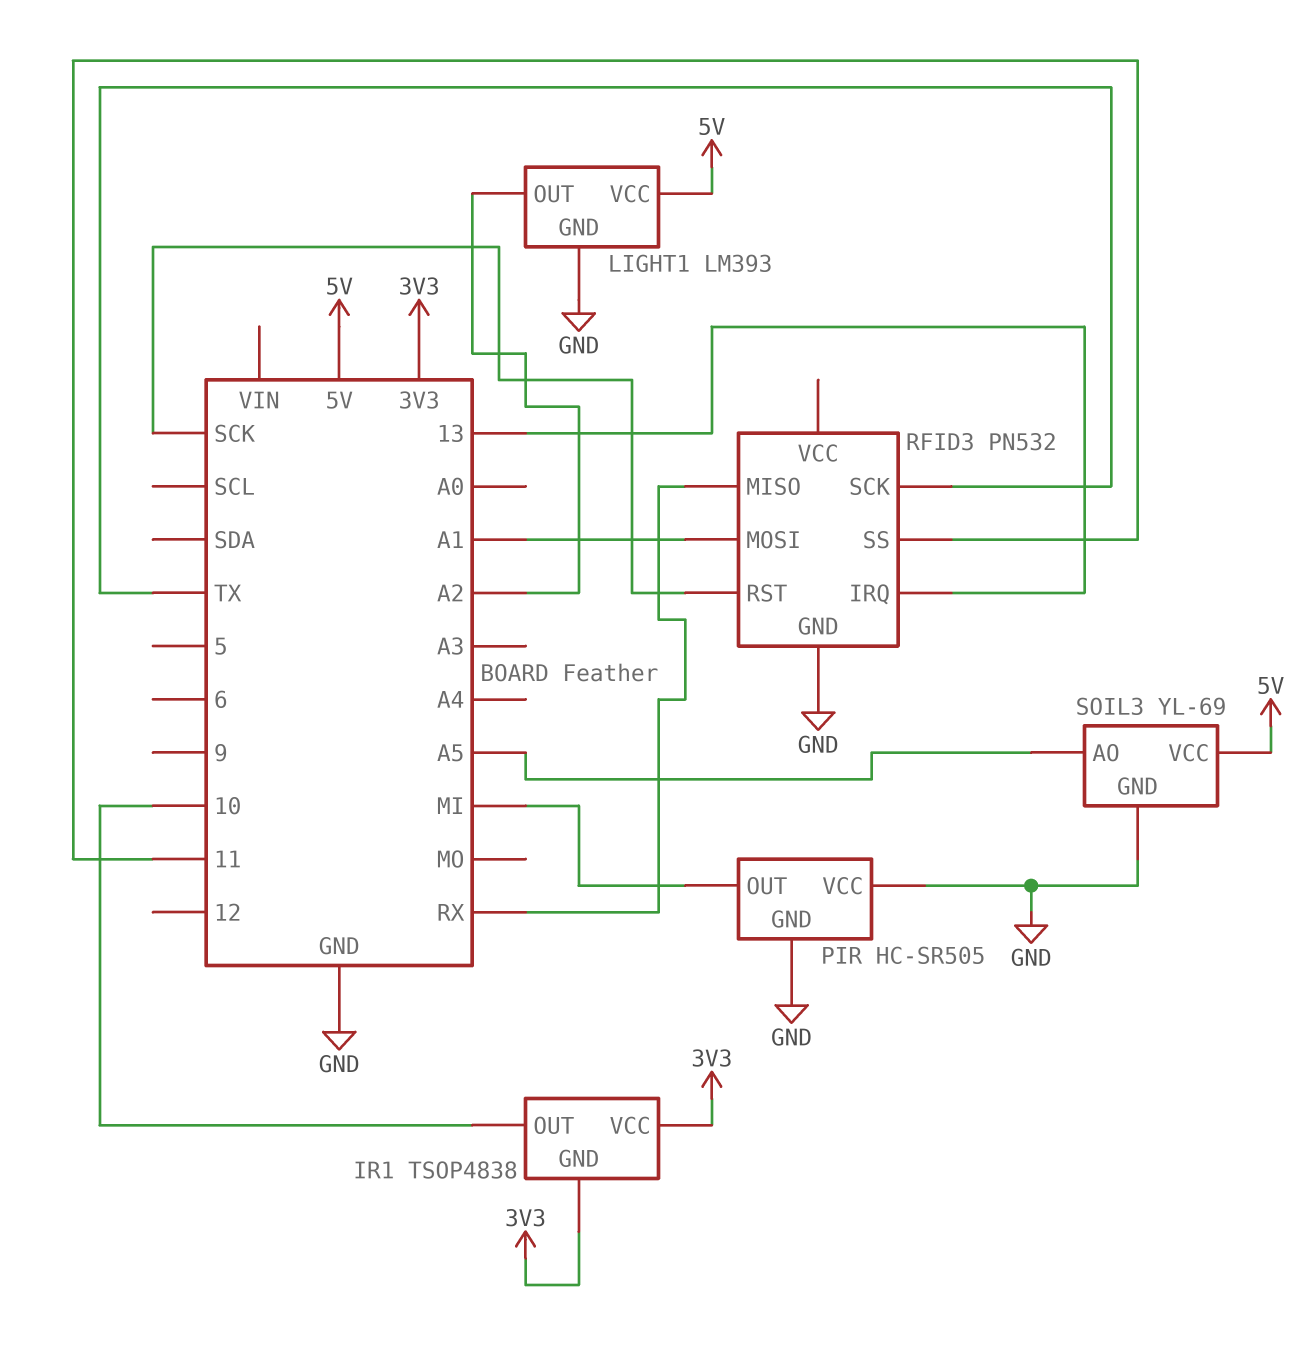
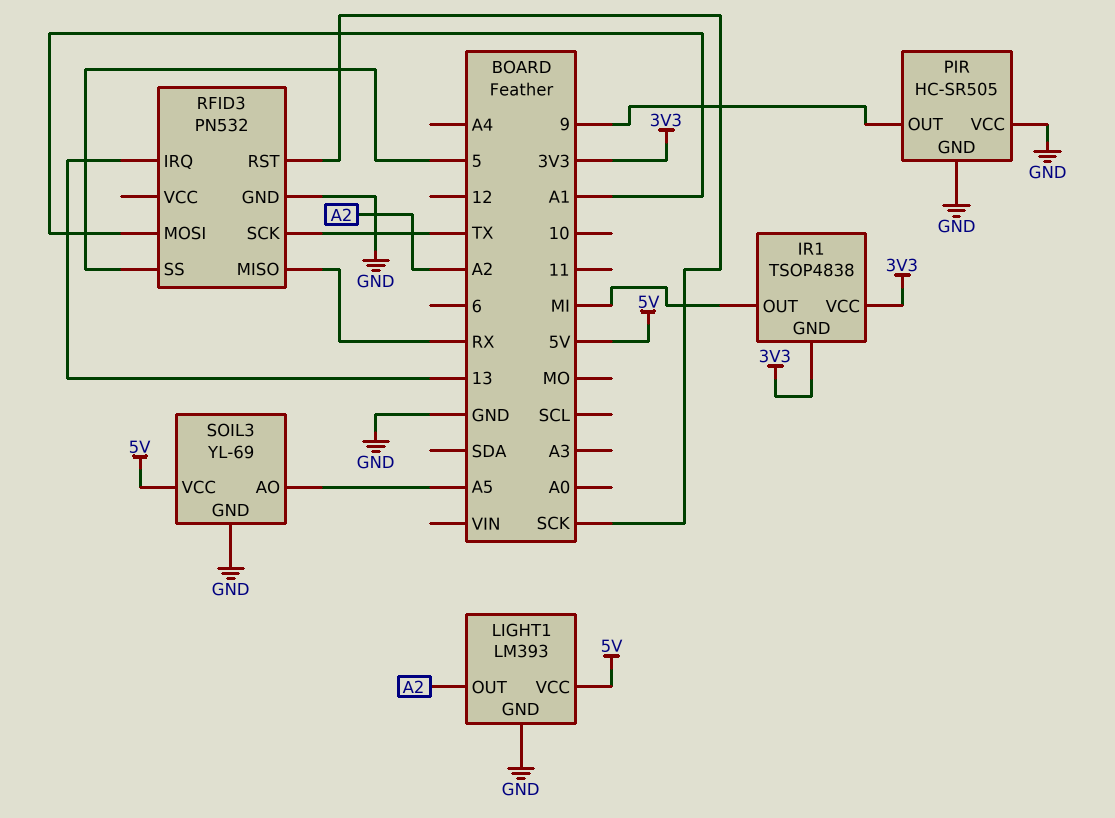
IR1 pin OUT: 10 -> MI
PIR pin OUT: MI -> 9
RFID3 pin SS: 11 -> 5

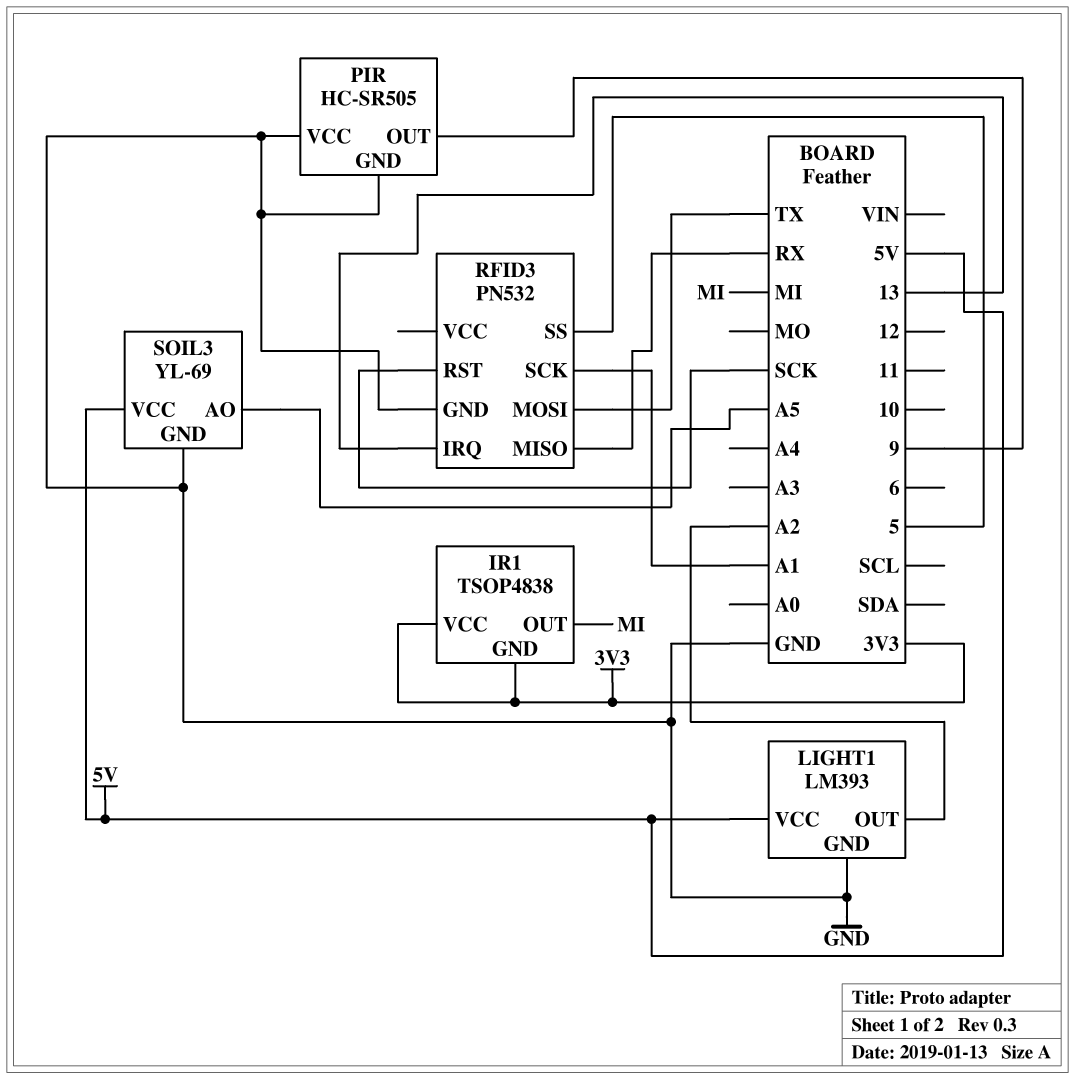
RFID3 pin MOSI: A1 -> TX
RFID3 pin SCK: TX -> A1

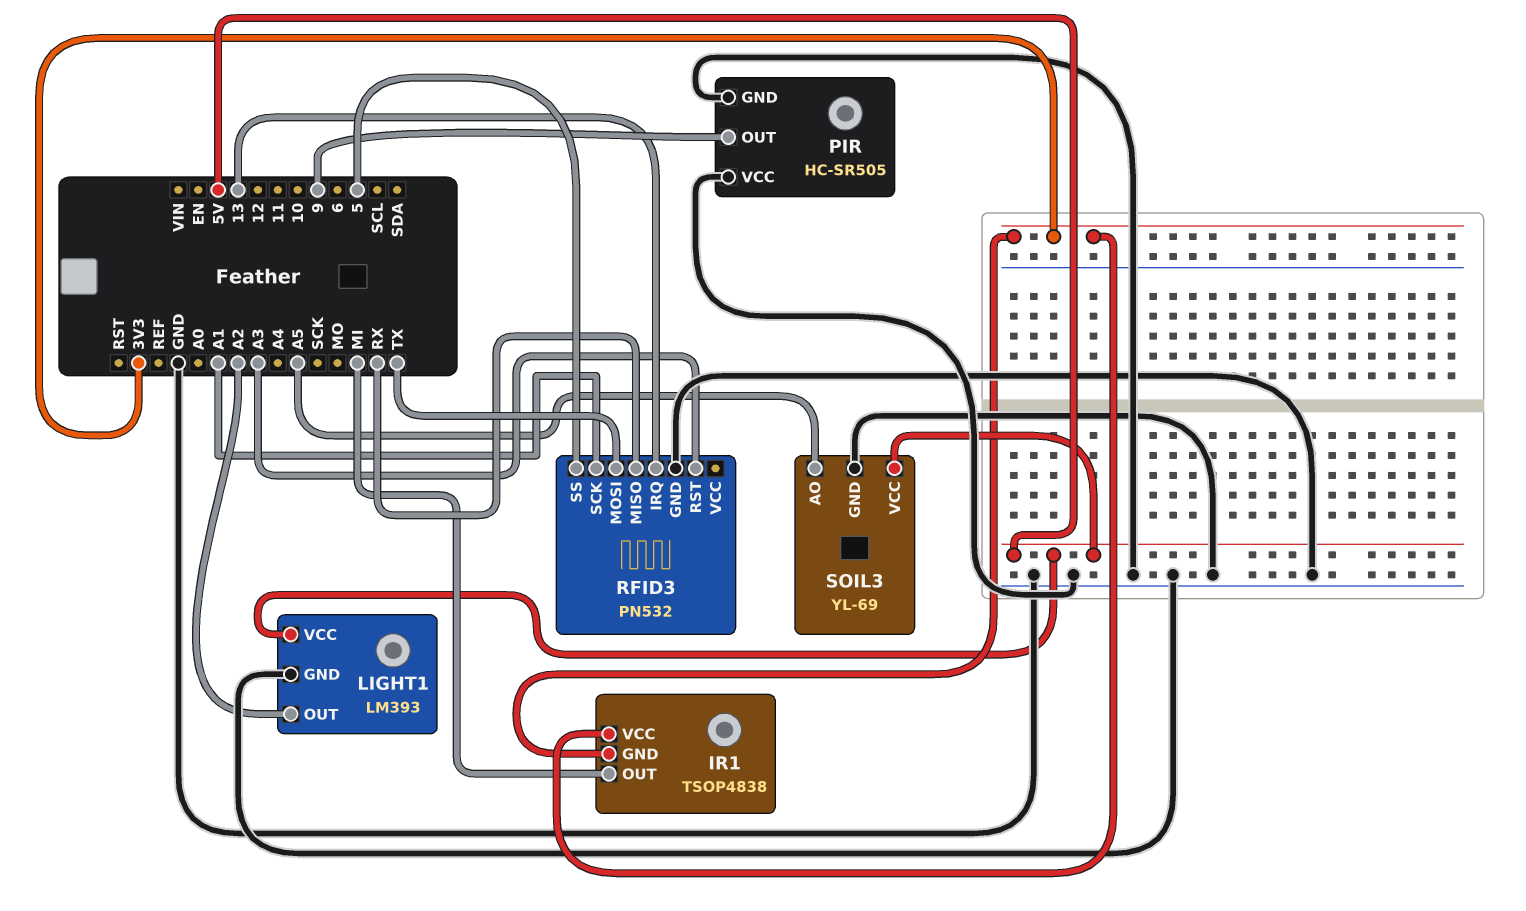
RFID3 pin RST: SCK -> A3

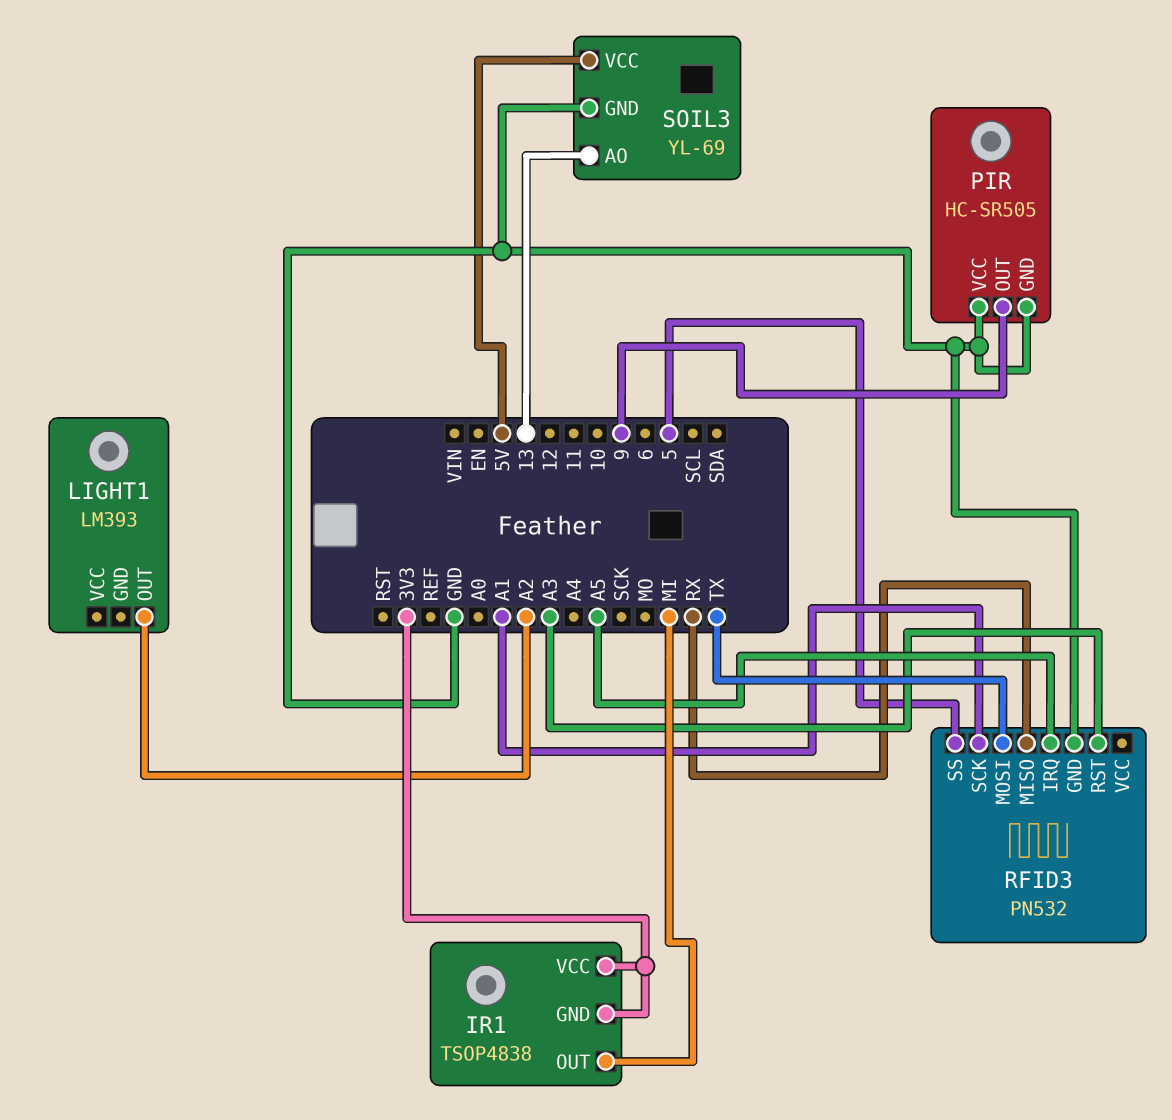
LIGHT1 pin GND: GND -> none
LIGHT1 pin VCC: 5V -> none
RFID3 pin IRQ: 13 -> A5
SOIL3 pin AO: A5 -> 13

